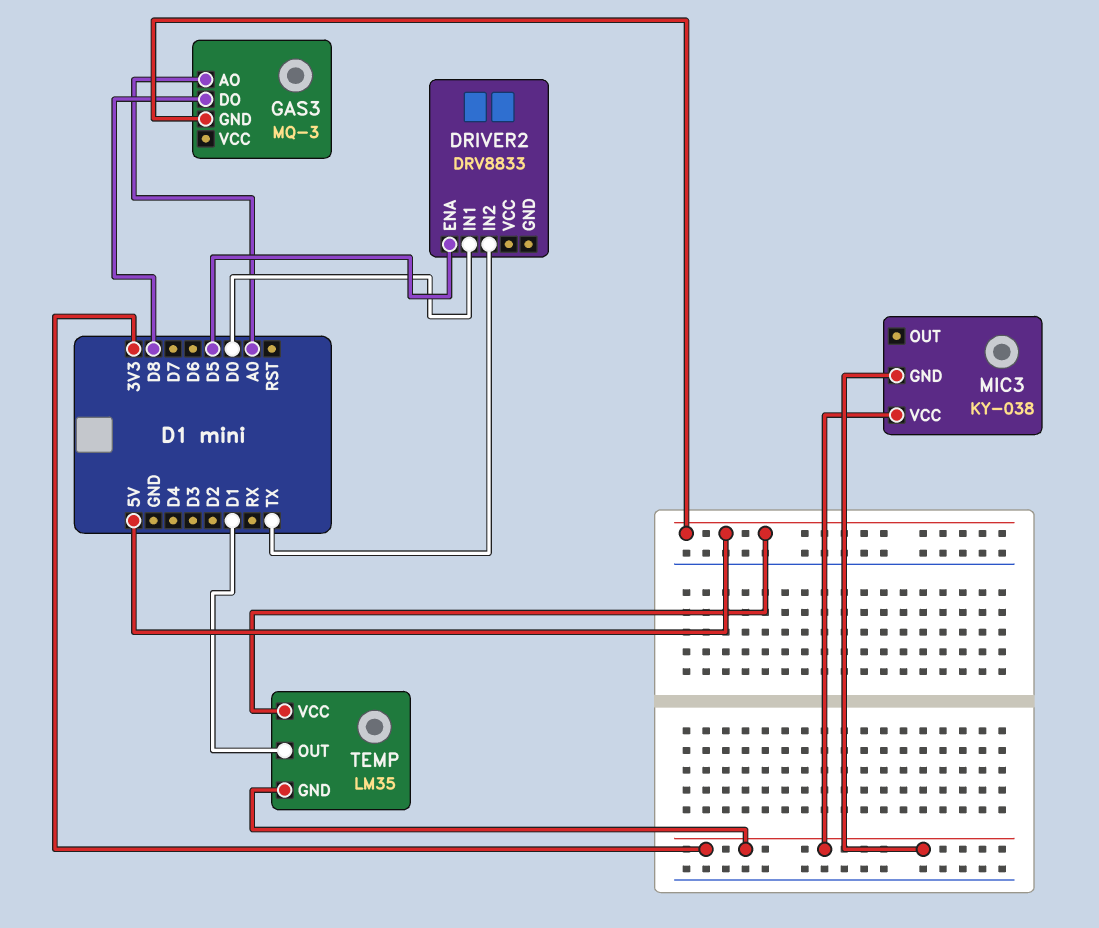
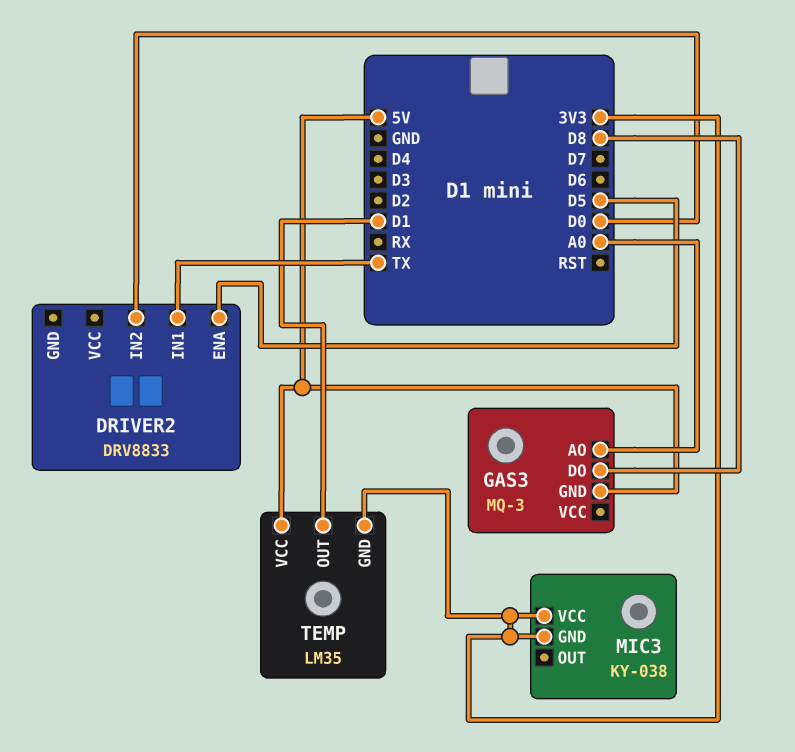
DRIVER2 pin IN1: D0 -> TX
DRIVER2 pin IN2: TX -> D0

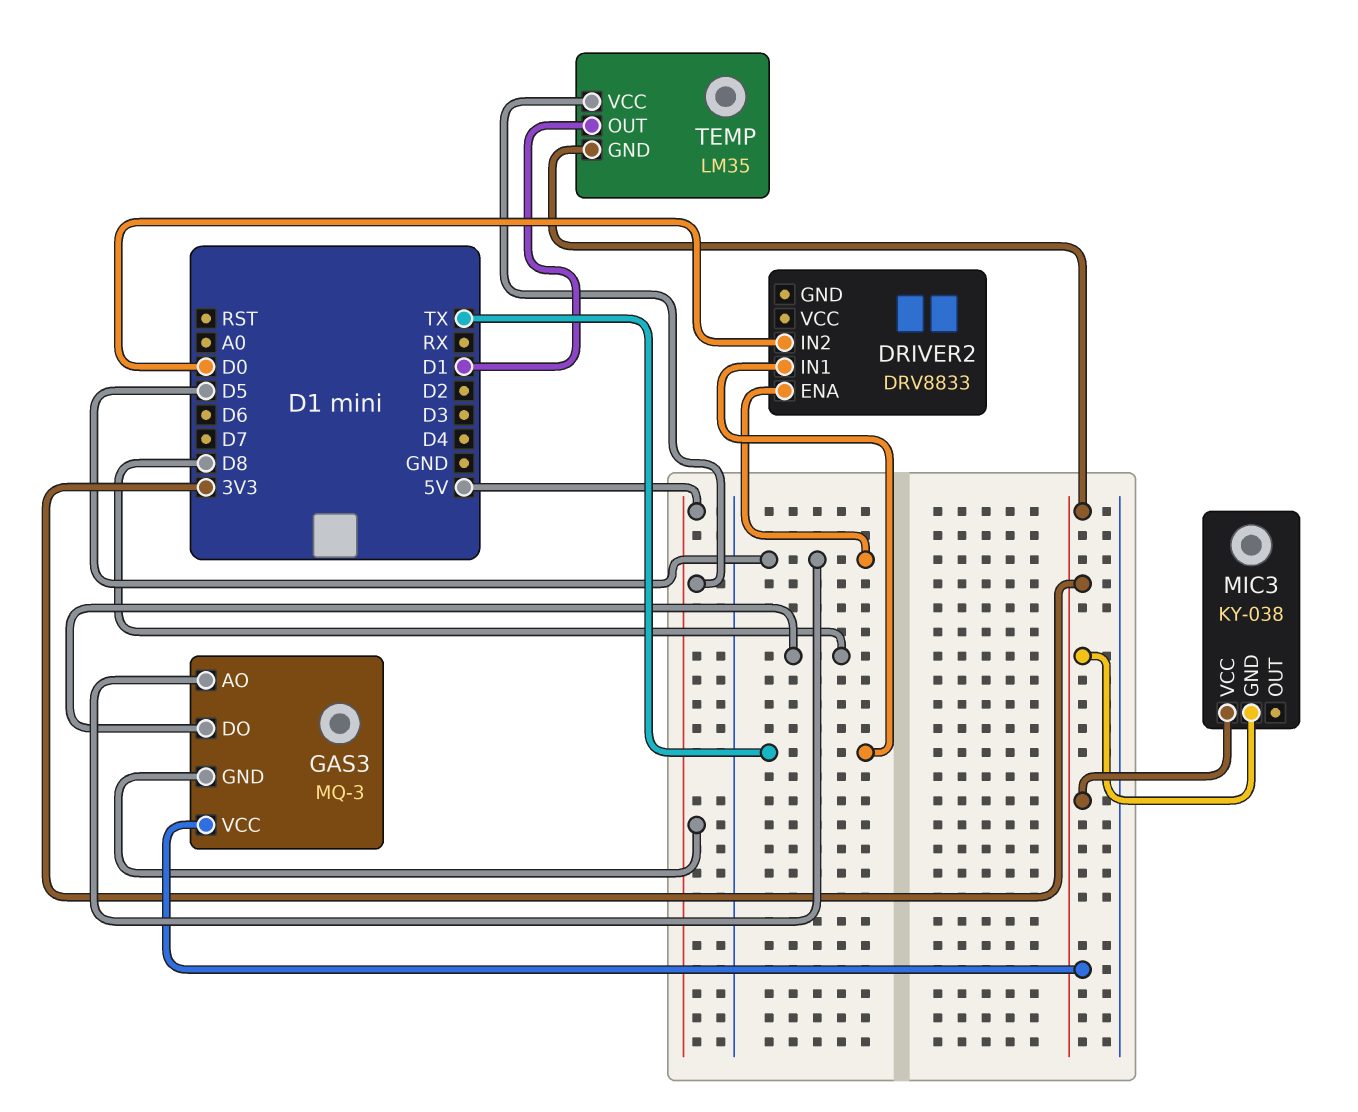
GAS3 pin AO: A0 -> D5
GAS3 pin VCC: none -> 3V3

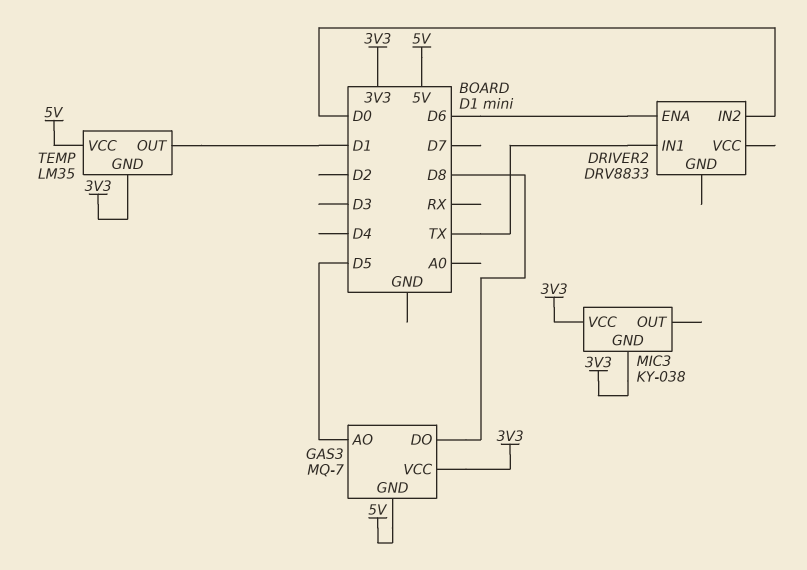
DRIVER2 pin ENA: D5 -> D6
GAS3: MQ-3 -> MQ-7

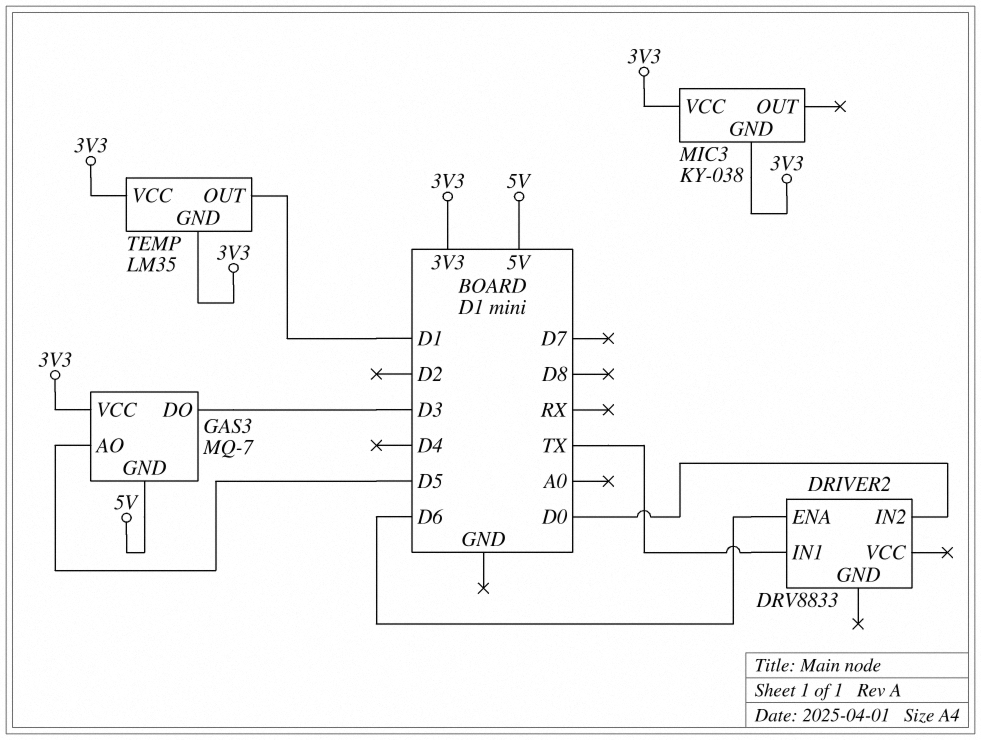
GAS3 pin DO: D8 -> D3
TEMP pin VCC: 5V -> 3V3

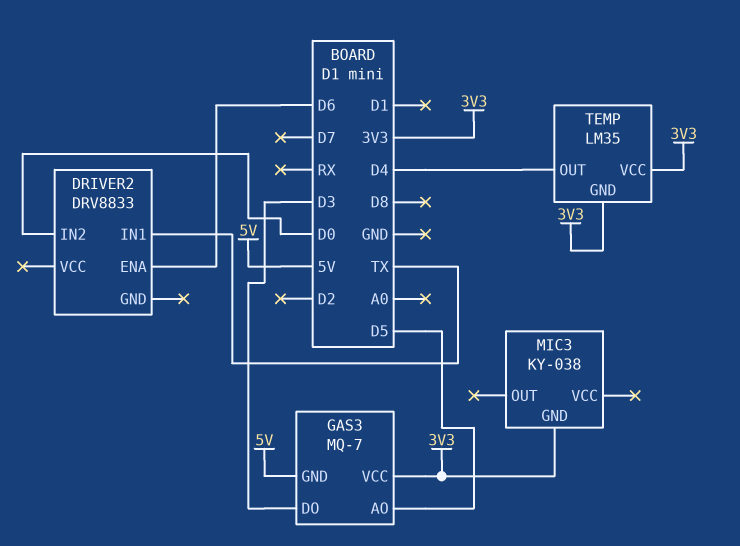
MIC3 pin VCC: 3V3 -> none
TEMP pin OUT: D1 -> D4

